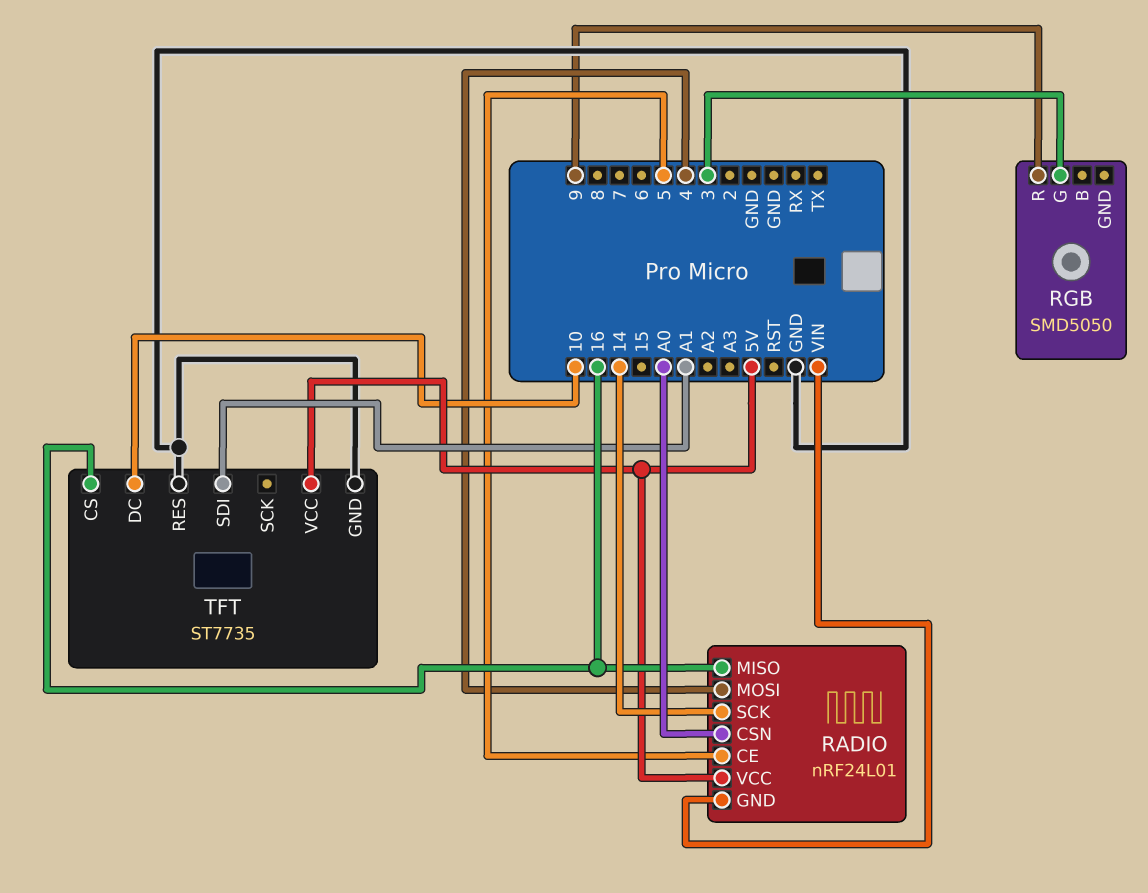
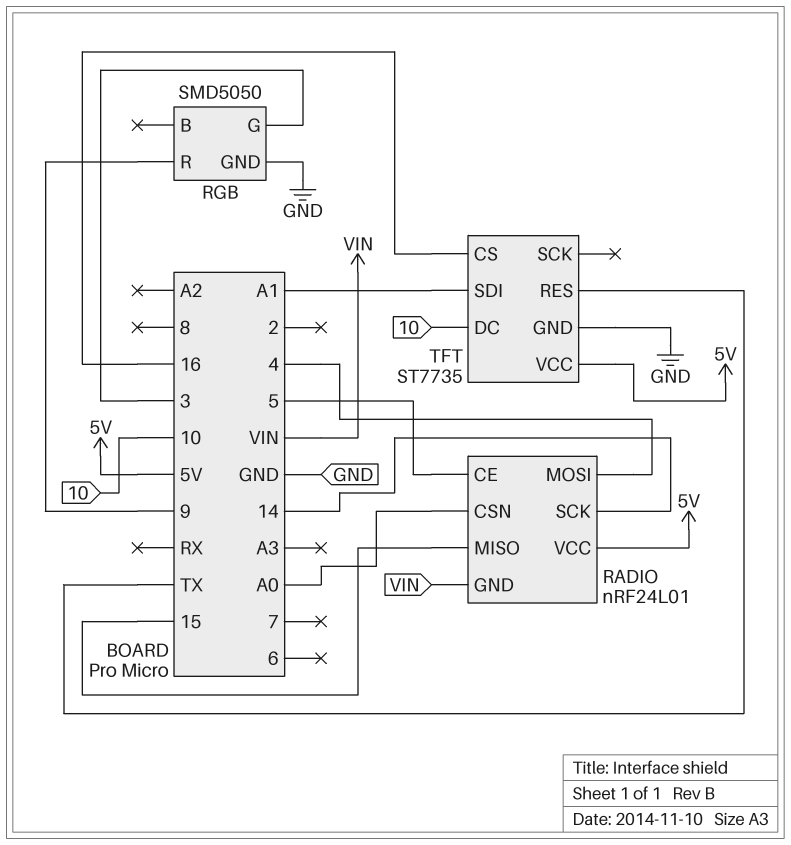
RADIO pin MISO: 16 -> 15
RGB pin GND: none -> GND
TFT pin RES: GND -> TX

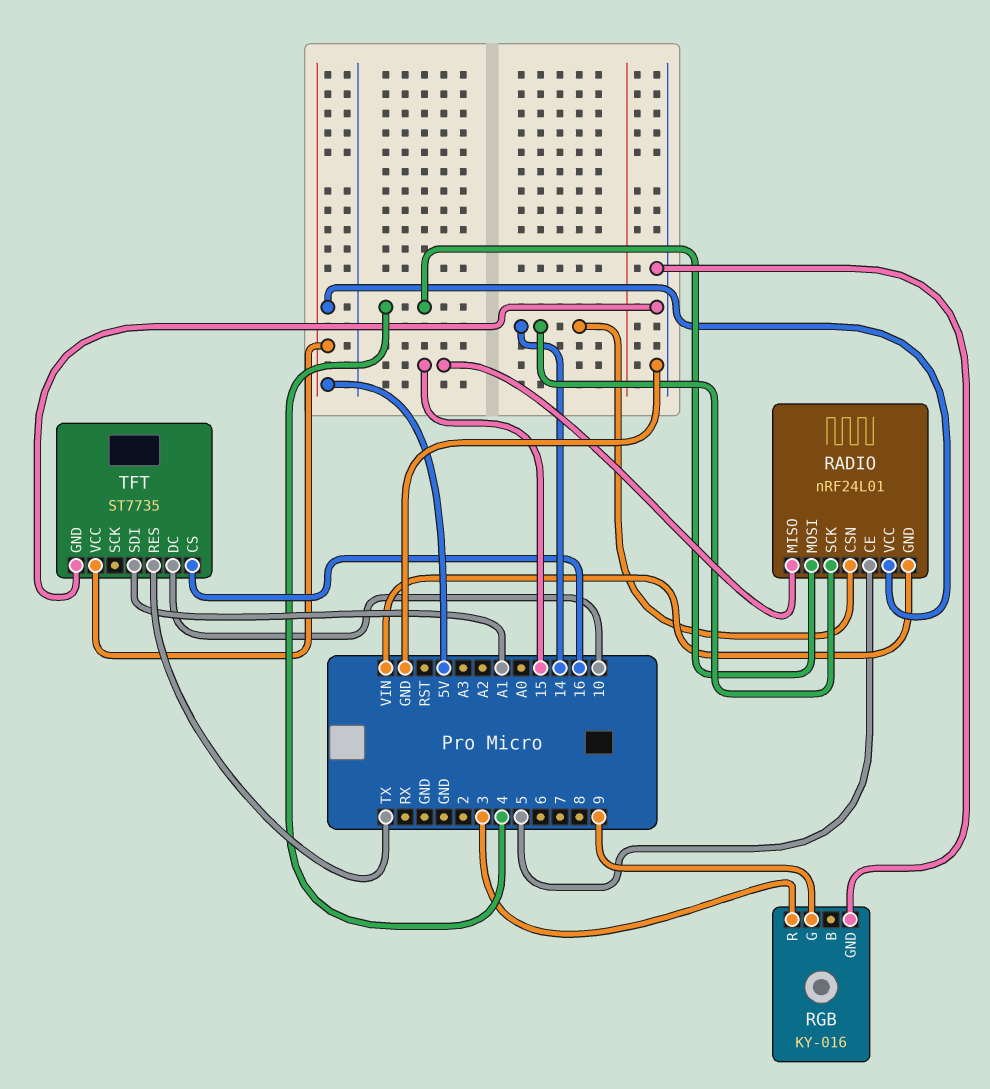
RADIO pin CSN: A0 -> 14
RGB: SMD5050 -> KY-016
RGB pin G: 3 -> 9
RGB pin R: 9 -> 3

